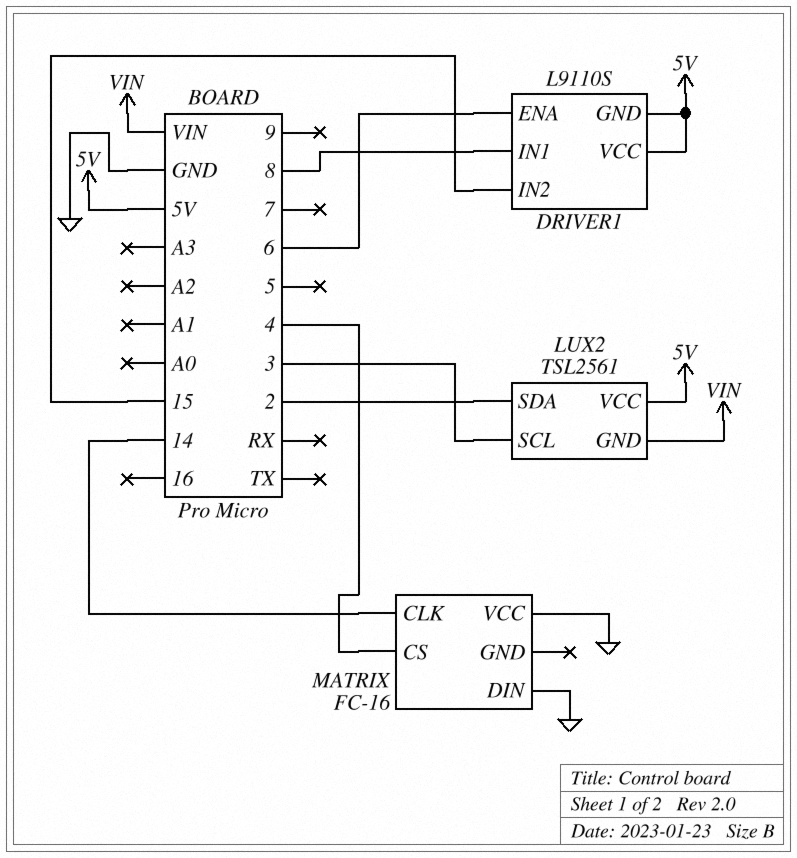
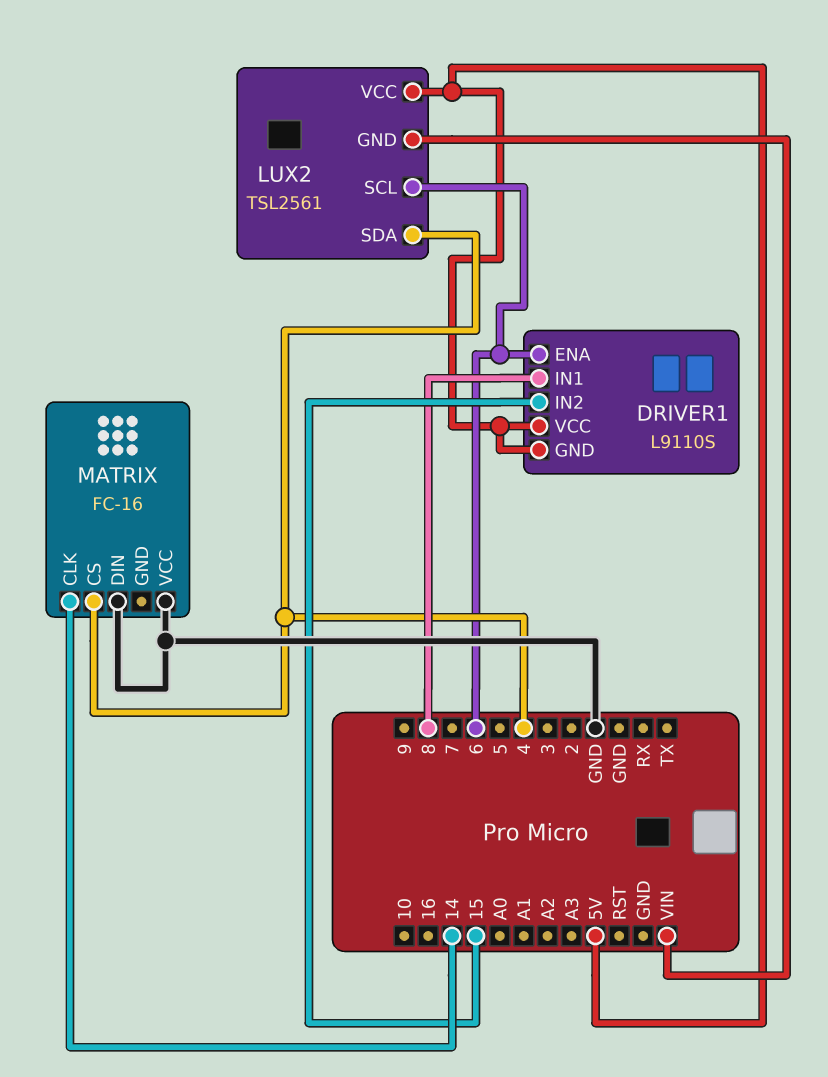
LUX2 pin SCL: 3 -> 6
LUX2 pin SDA: 2 -> 4

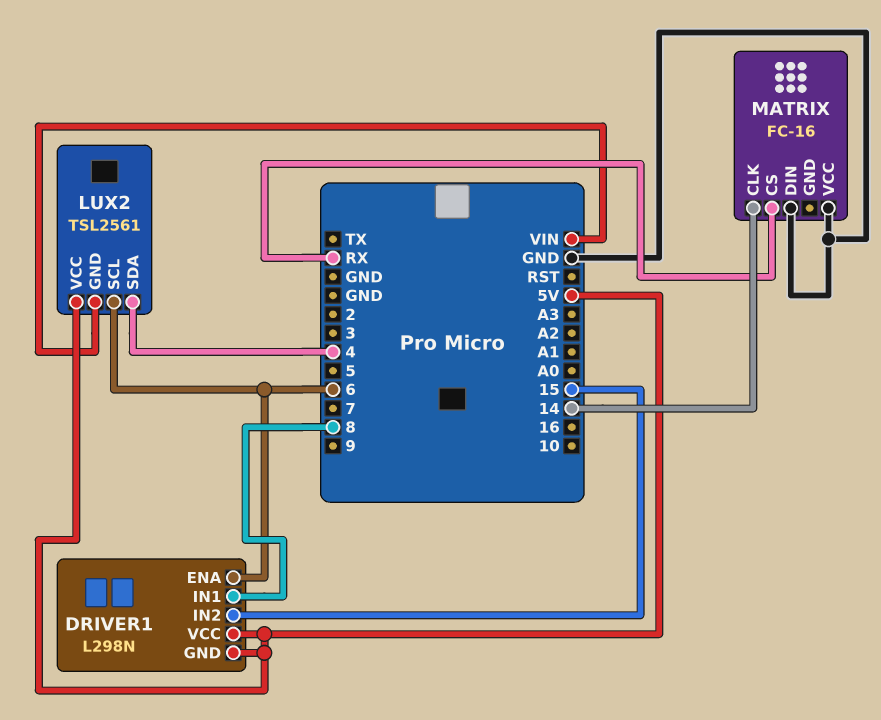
DRIVER1: L9110S -> L298N
MATRIX pin CS: 4 -> RX

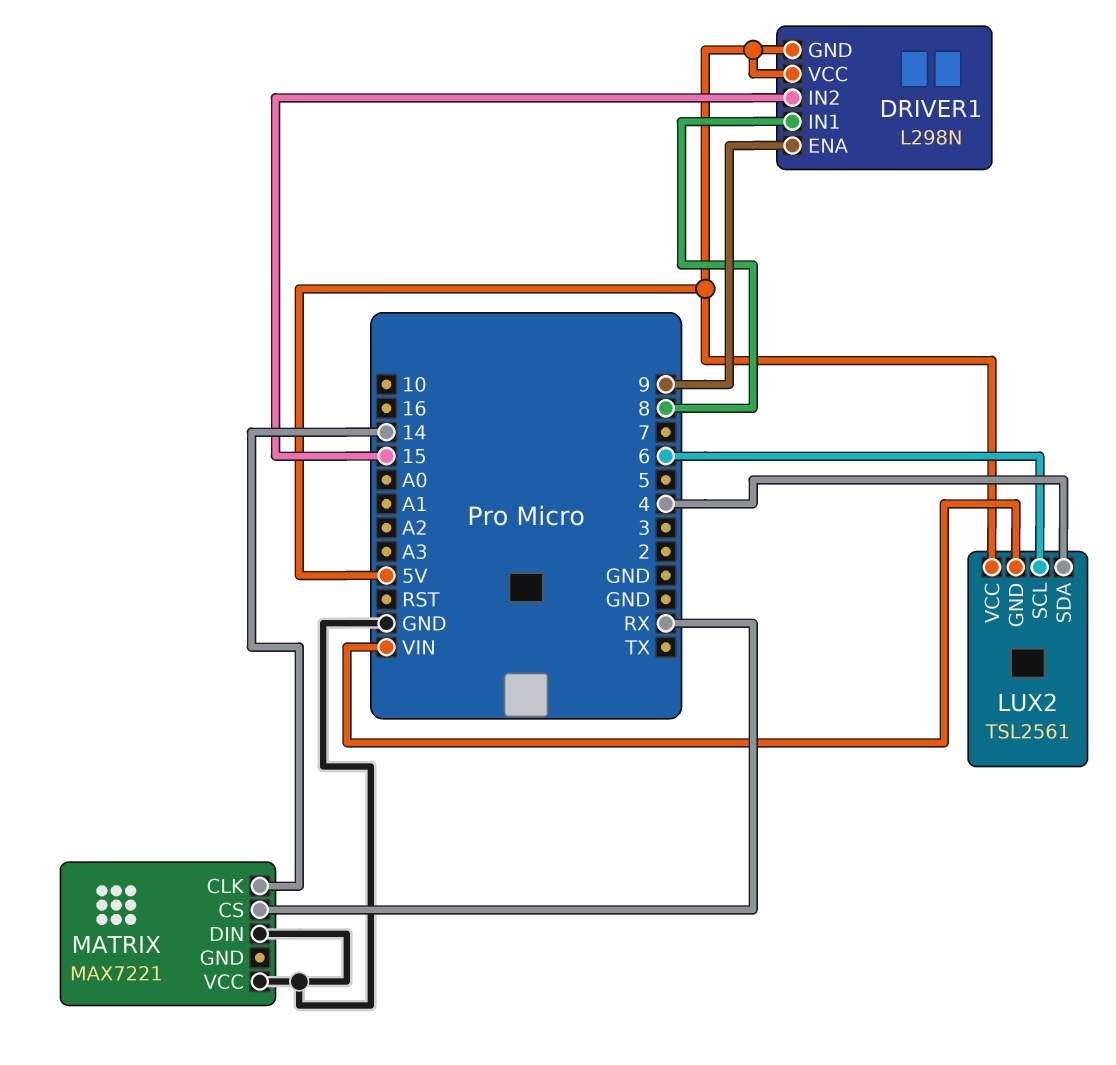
DRIVER1 pin ENA: 6 -> 9
MATRIX: FC-16 -> MAX7221

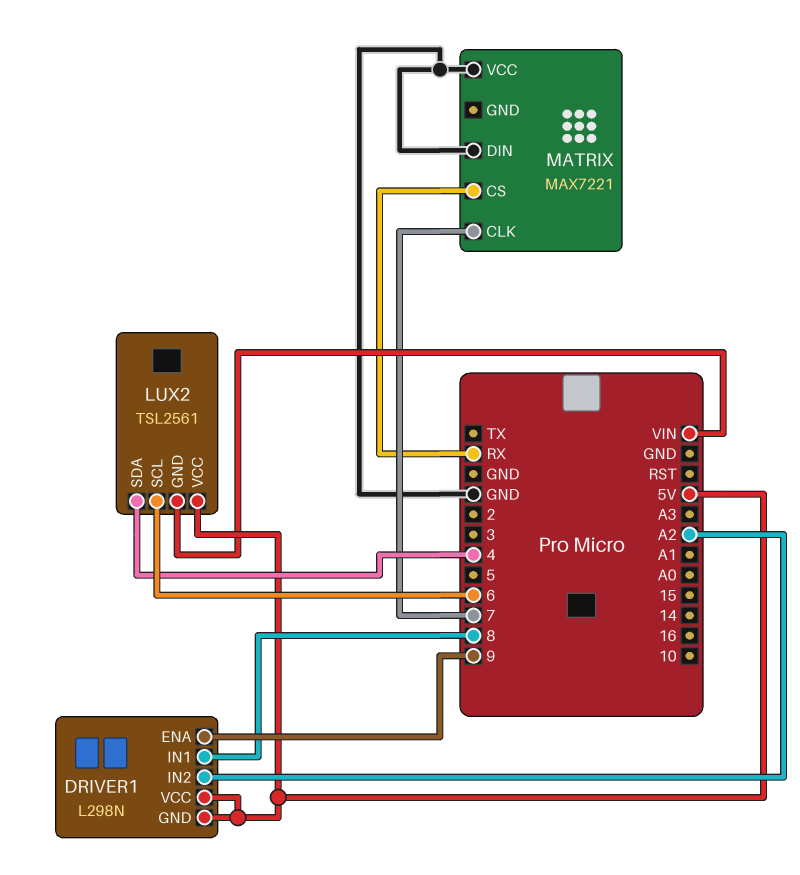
DRIVER1 pin IN2: 15 -> A2
MATRIX pin CLK: 14 -> 7

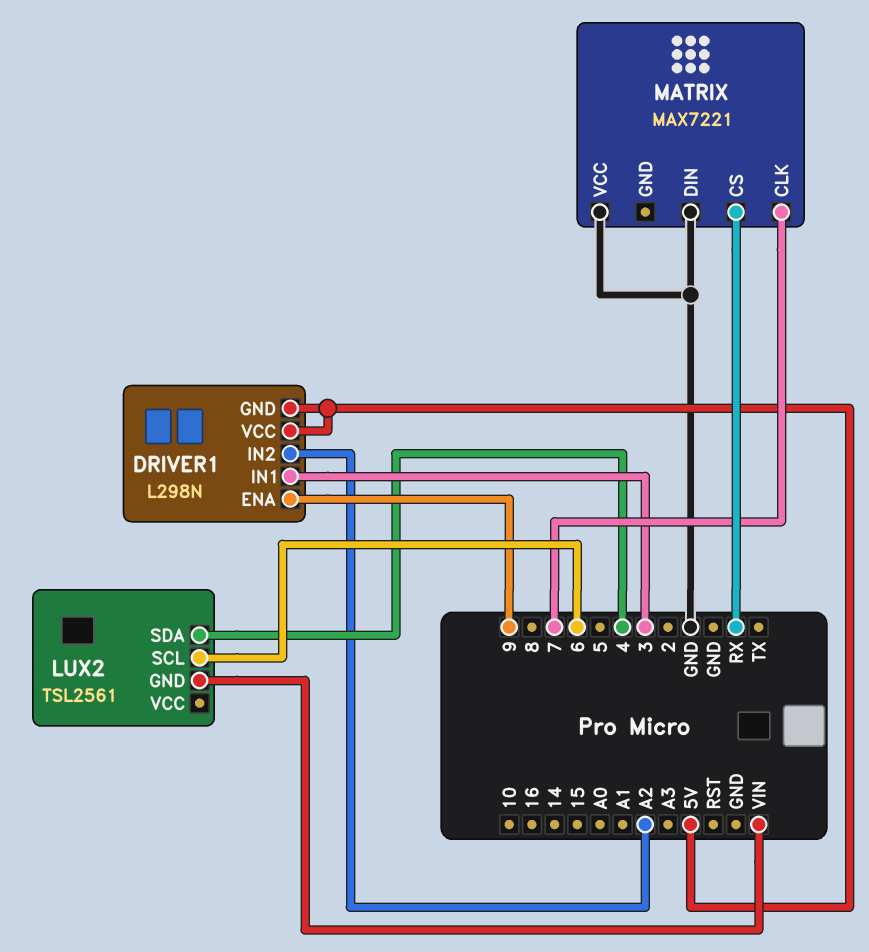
DRIVER1 pin IN1: 8 -> 3
LUX2 pin VCC: 5V -> none

